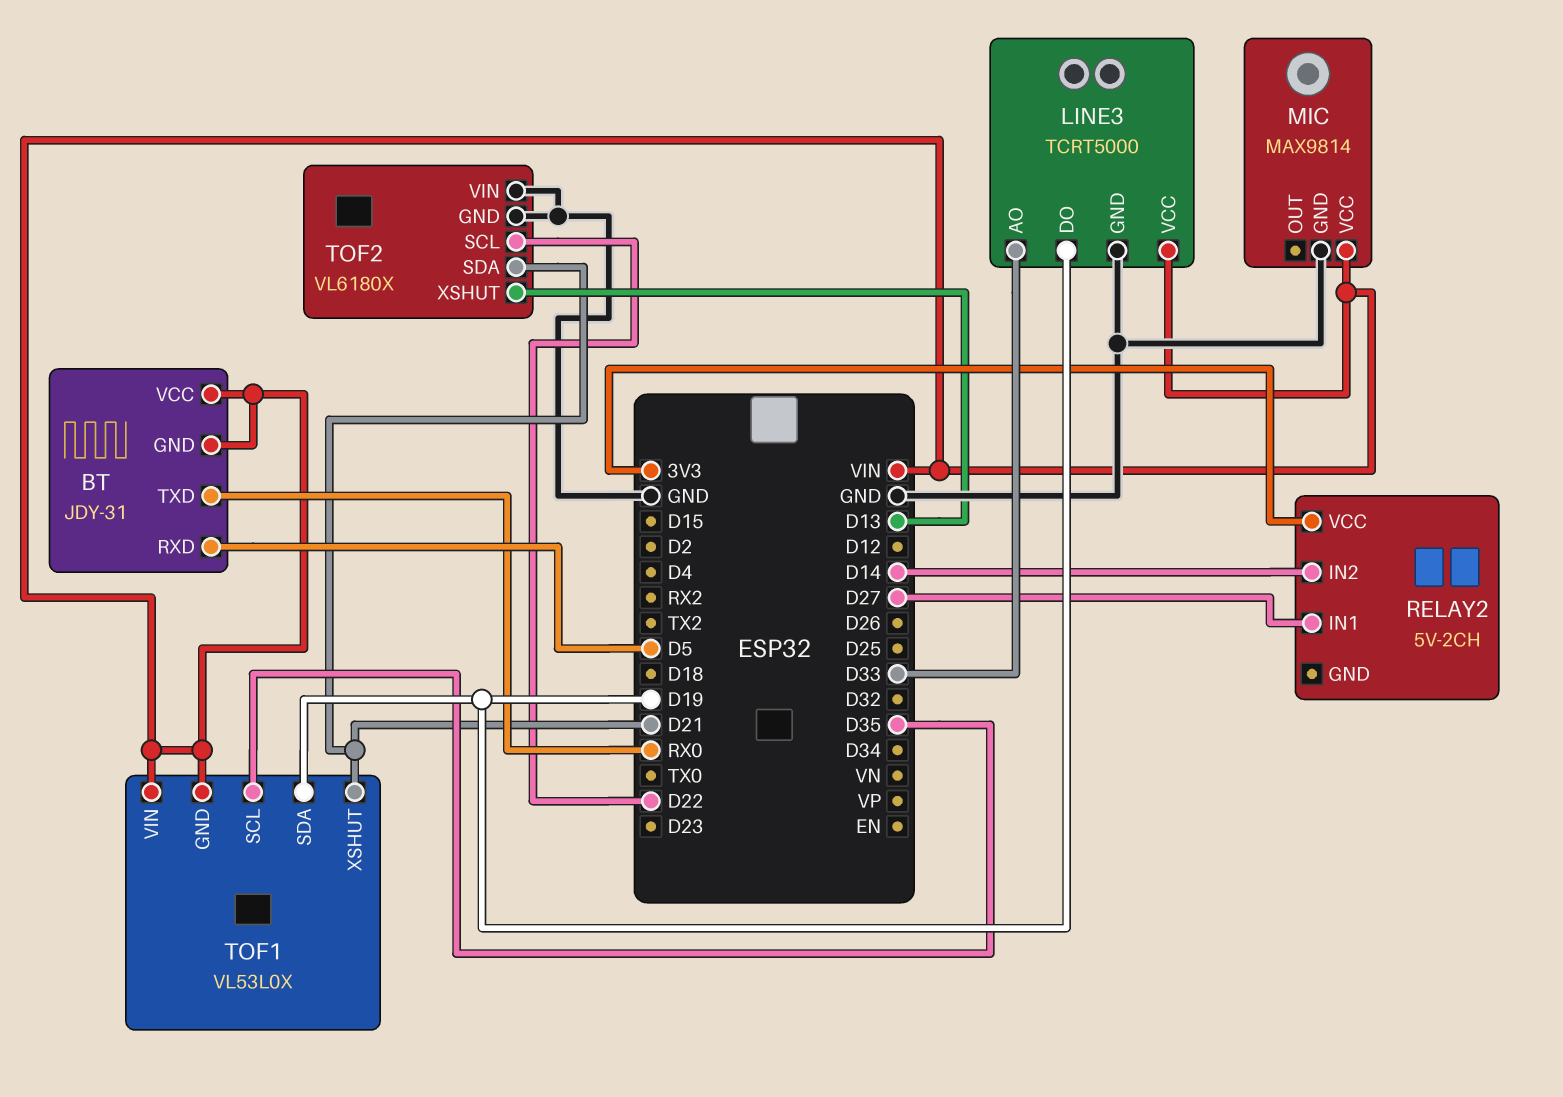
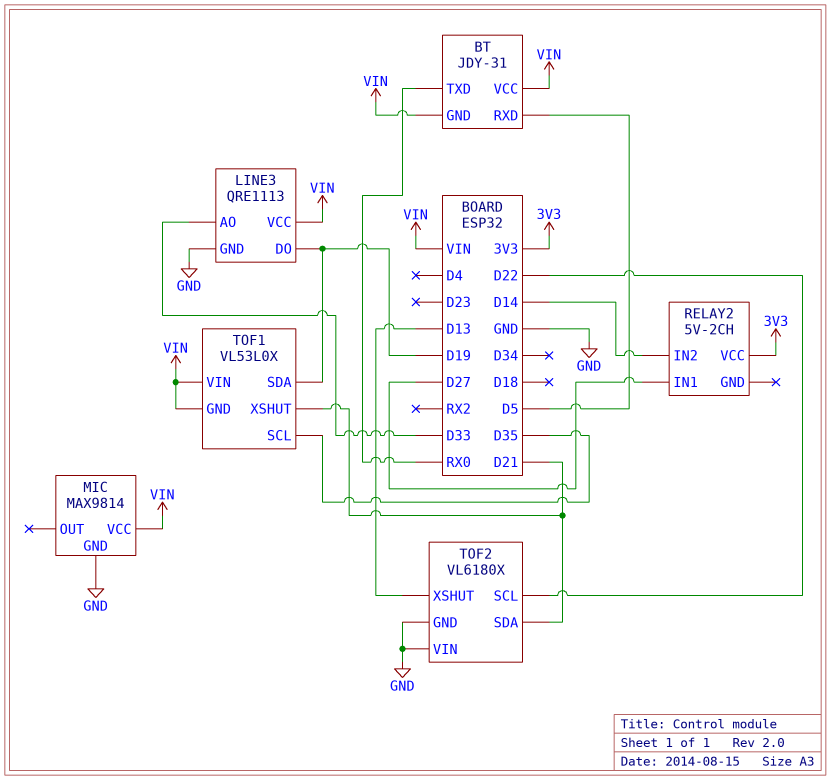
LINE3: TCRT5000 -> QRE1113

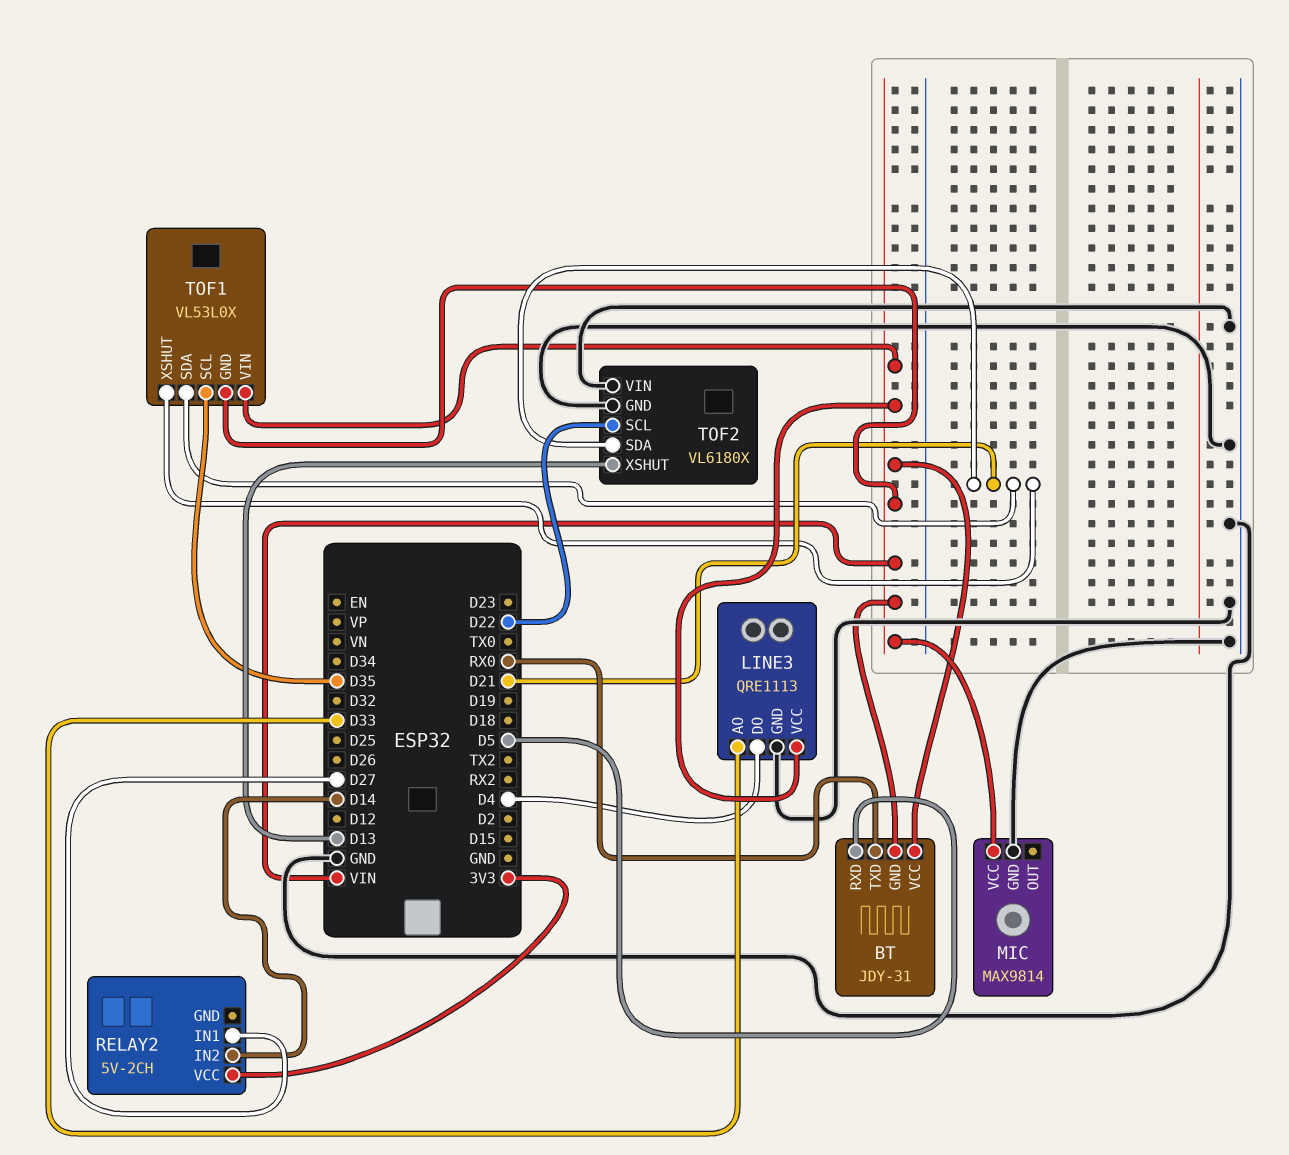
LINE3 pin DO: D19 -> D4
TOF1 pin SDA: D19 -> D21

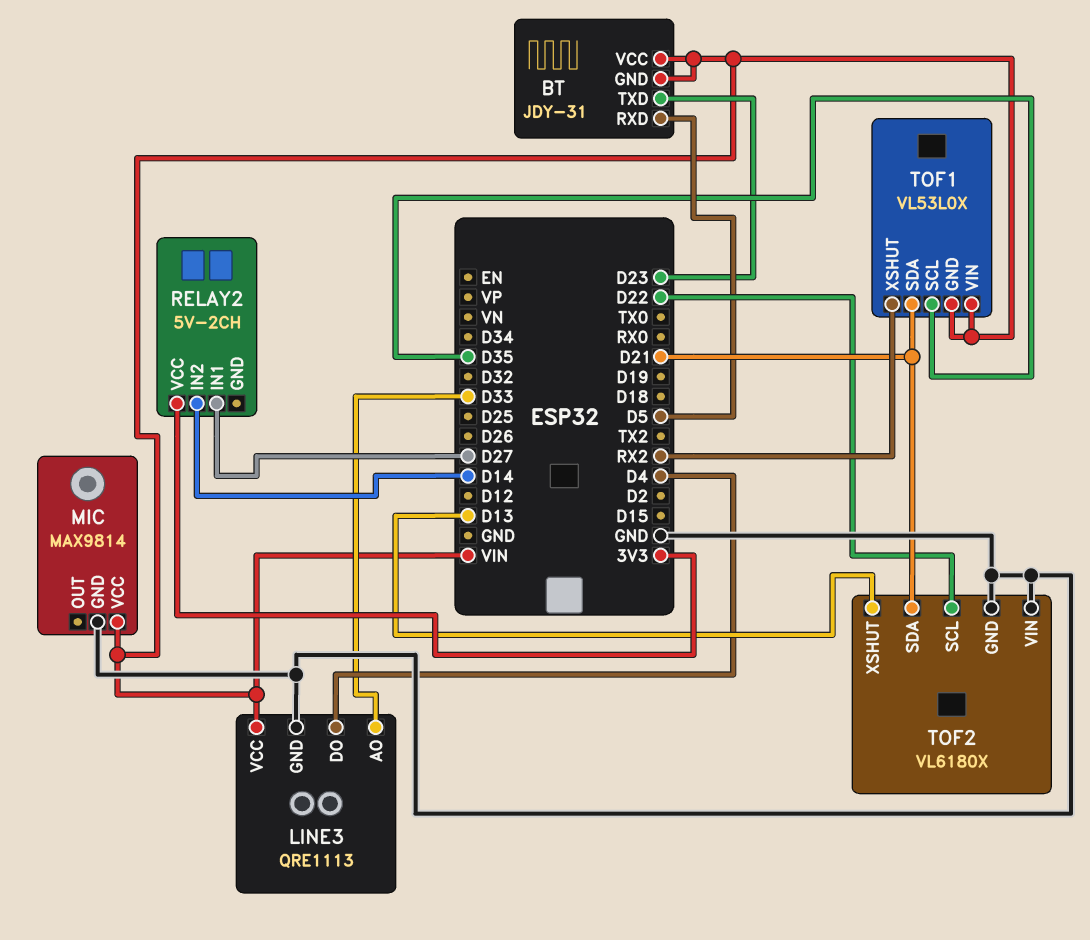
BT pin TXD: RX0 -> D23
TOF1 pin XSHUT: D21 -> RX2

